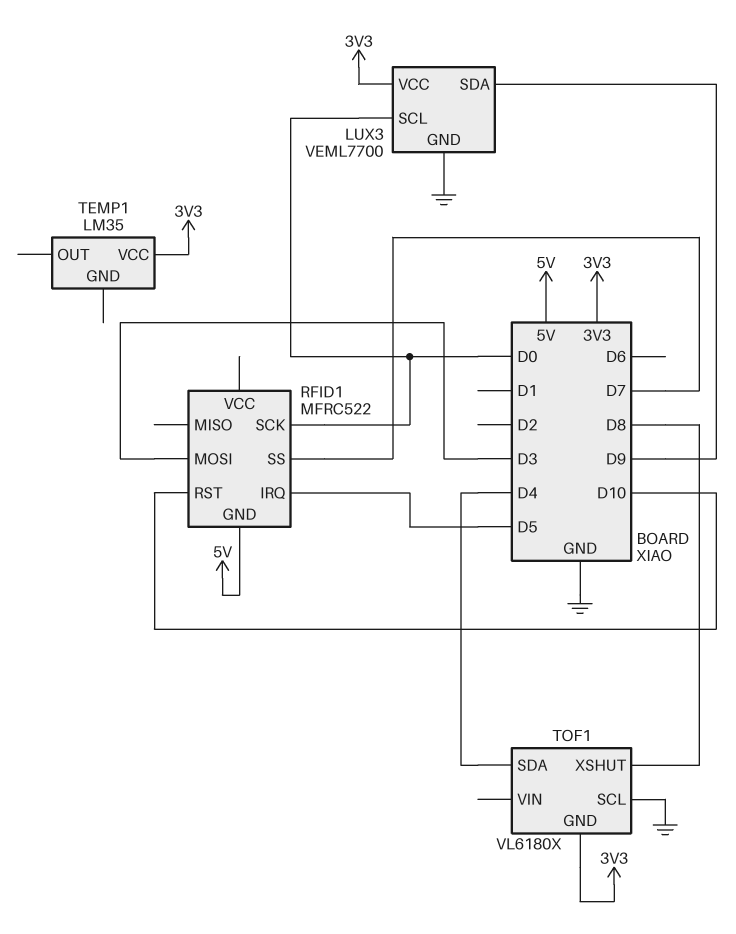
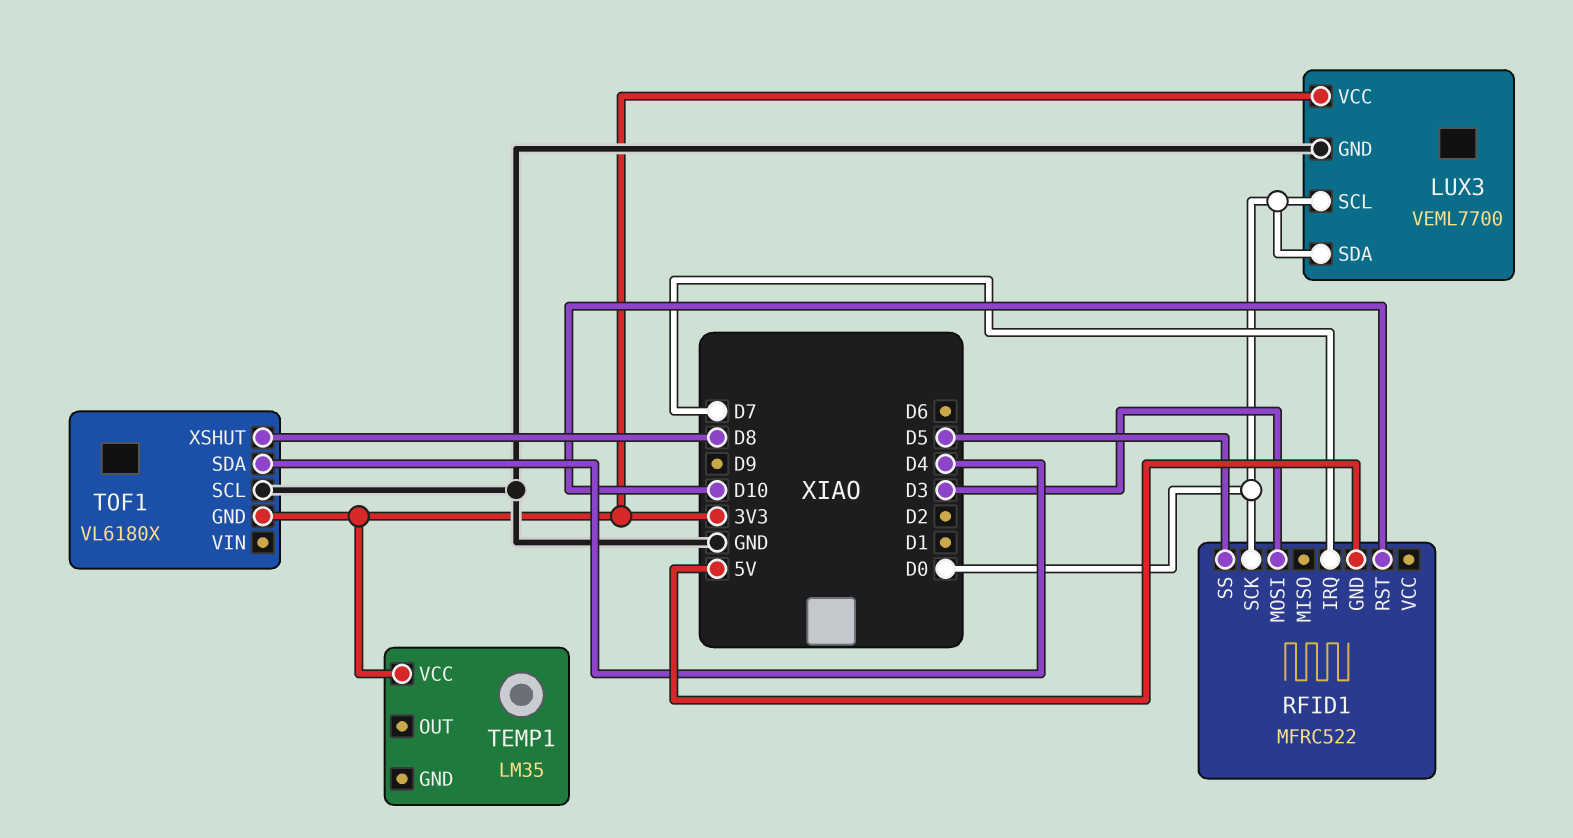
LUX3 pin SDA: D9 -> D0
RFID1 pin IRQ: D5 -> D7
RFID1 pin SS: D7 -> D5

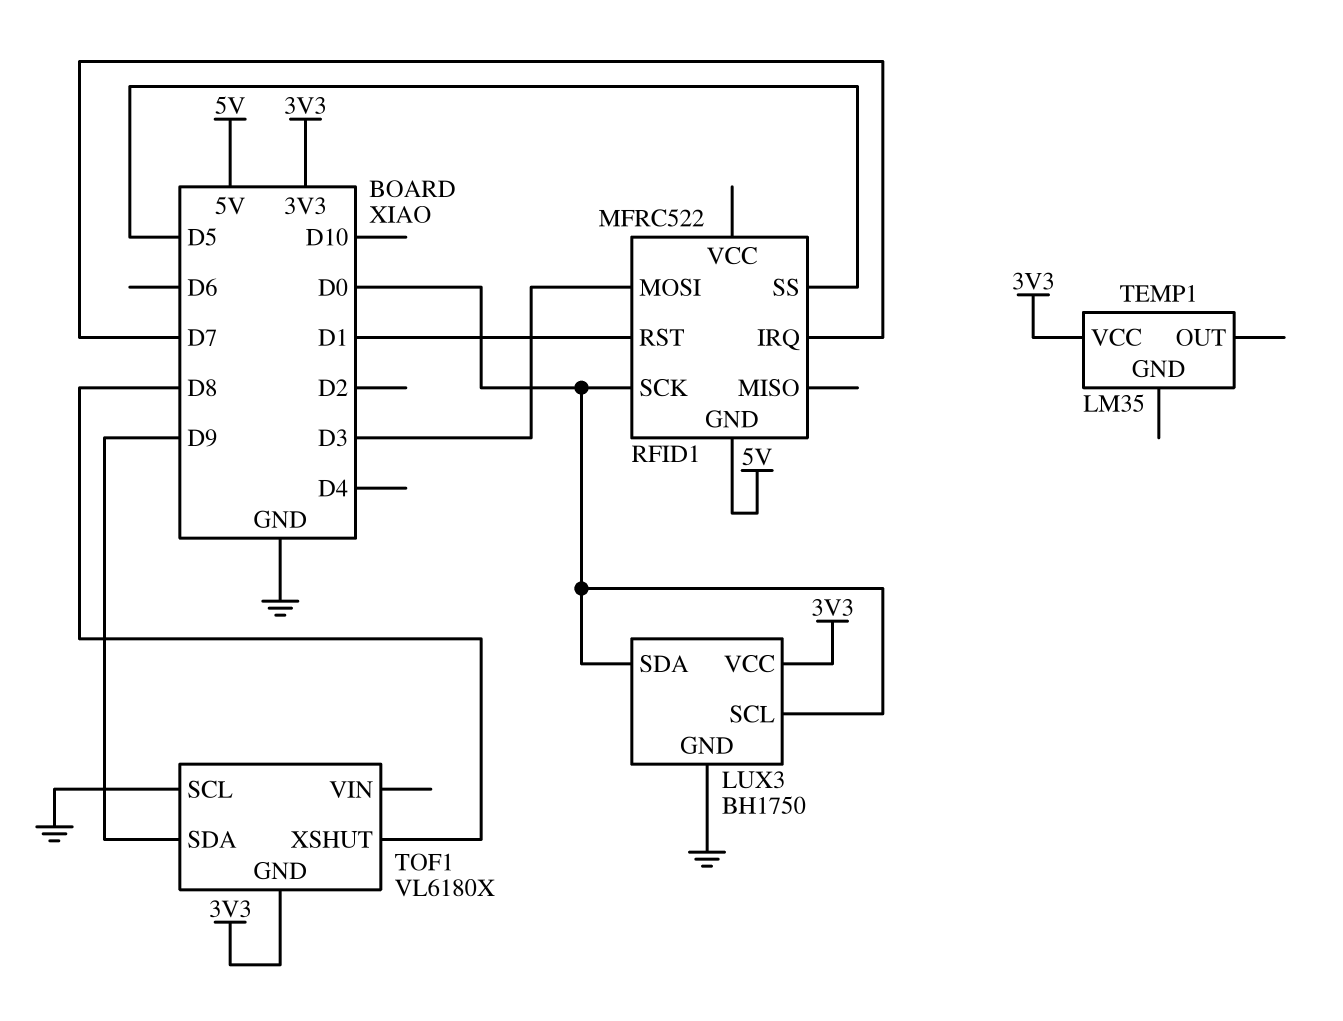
LUX3: VEML7700 -> BH1750
RFID1 pin RST: D10 -> D1
TOF1 pin SDA: D4 -> D9

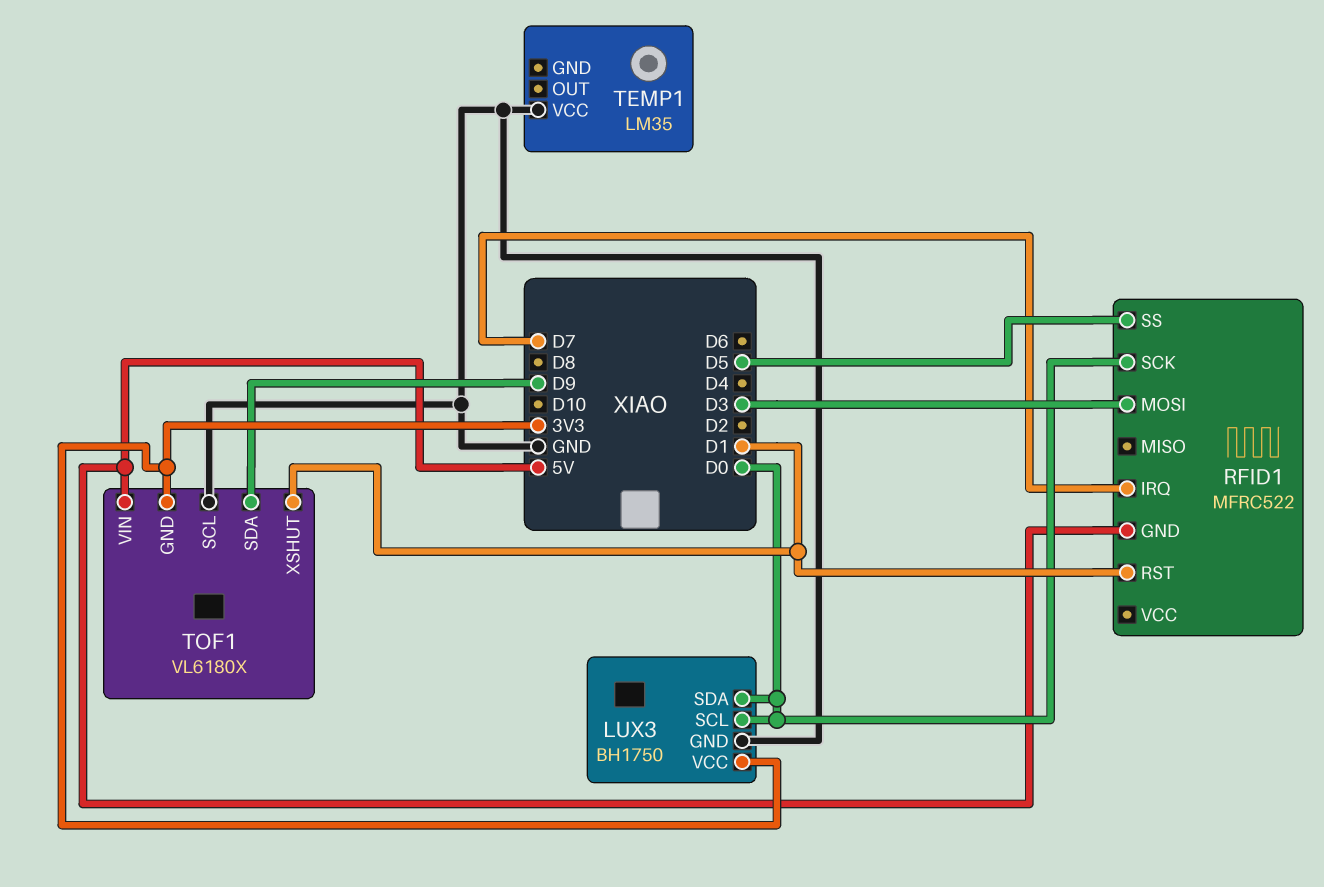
TEMP1 pin VCC: 3V3 -> GND
TOF1 pin VIN: none -> 5V
TOF1 pin XSHUT: D8 -> D1

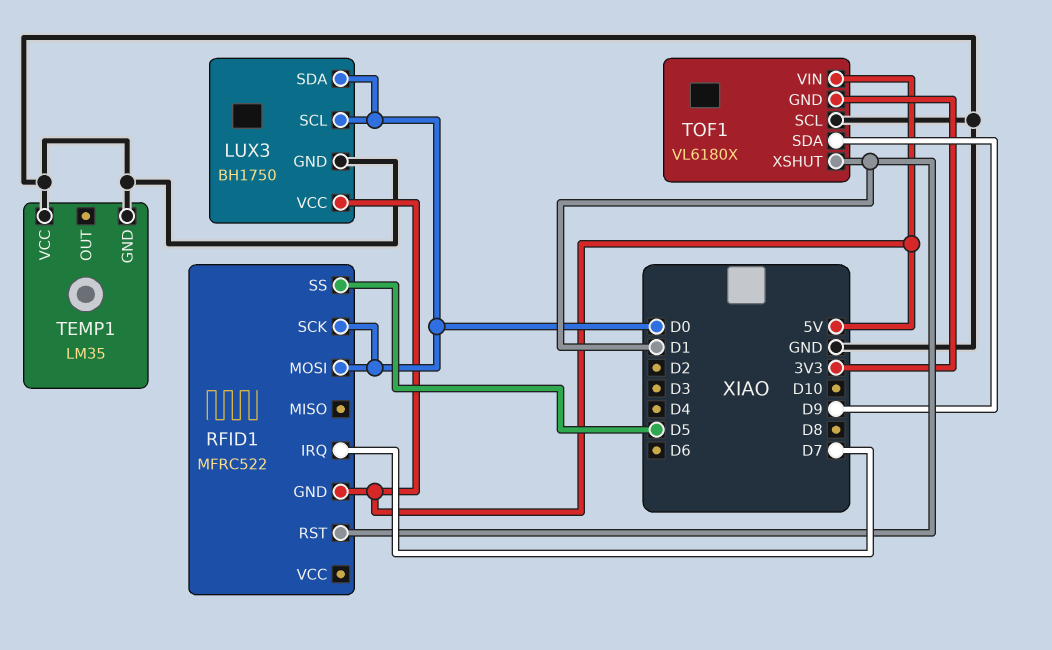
LUX3 pin VCC: 3V3 -> 5V
RFID1 pin MOSI: D3 -> D0
TEMP1 pin GND: none -> GND

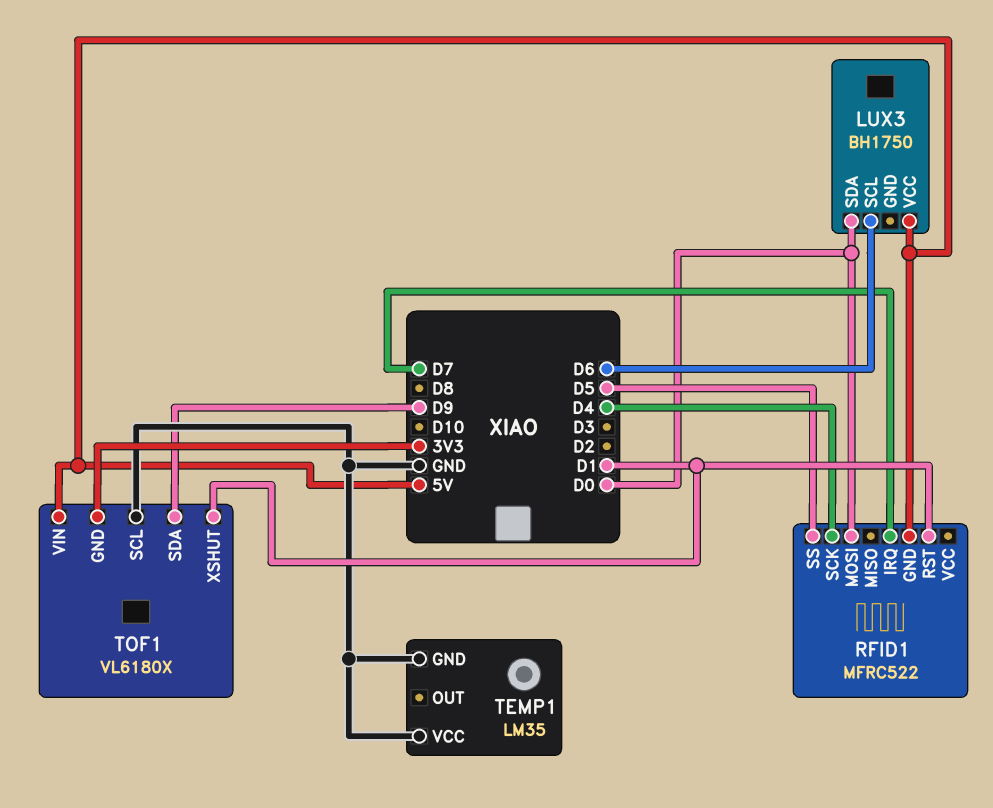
LUX3 pin GND: GND -> none
LUX3 pin SCL: D0 -> D6
RFID1 pin SCK: D0 -> D4

